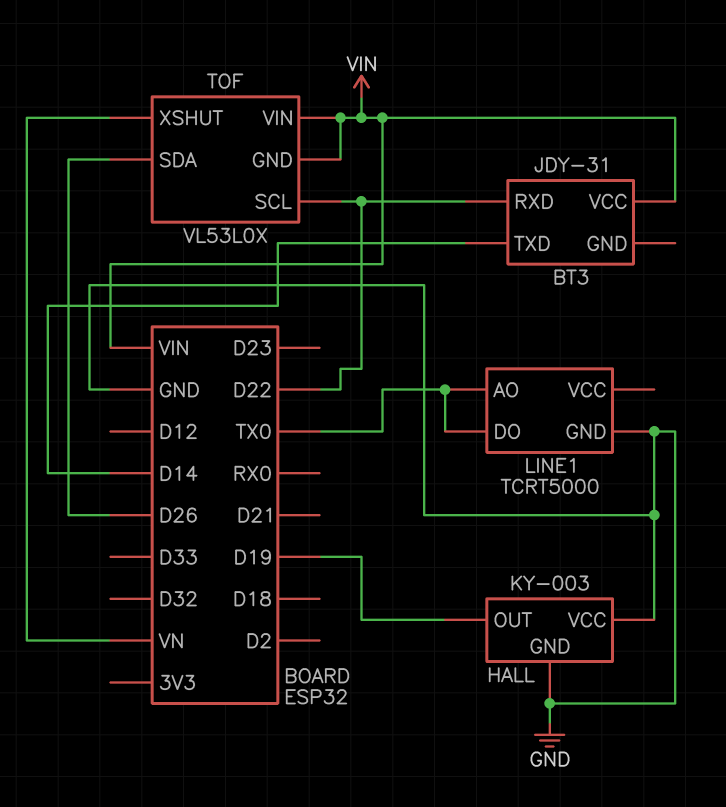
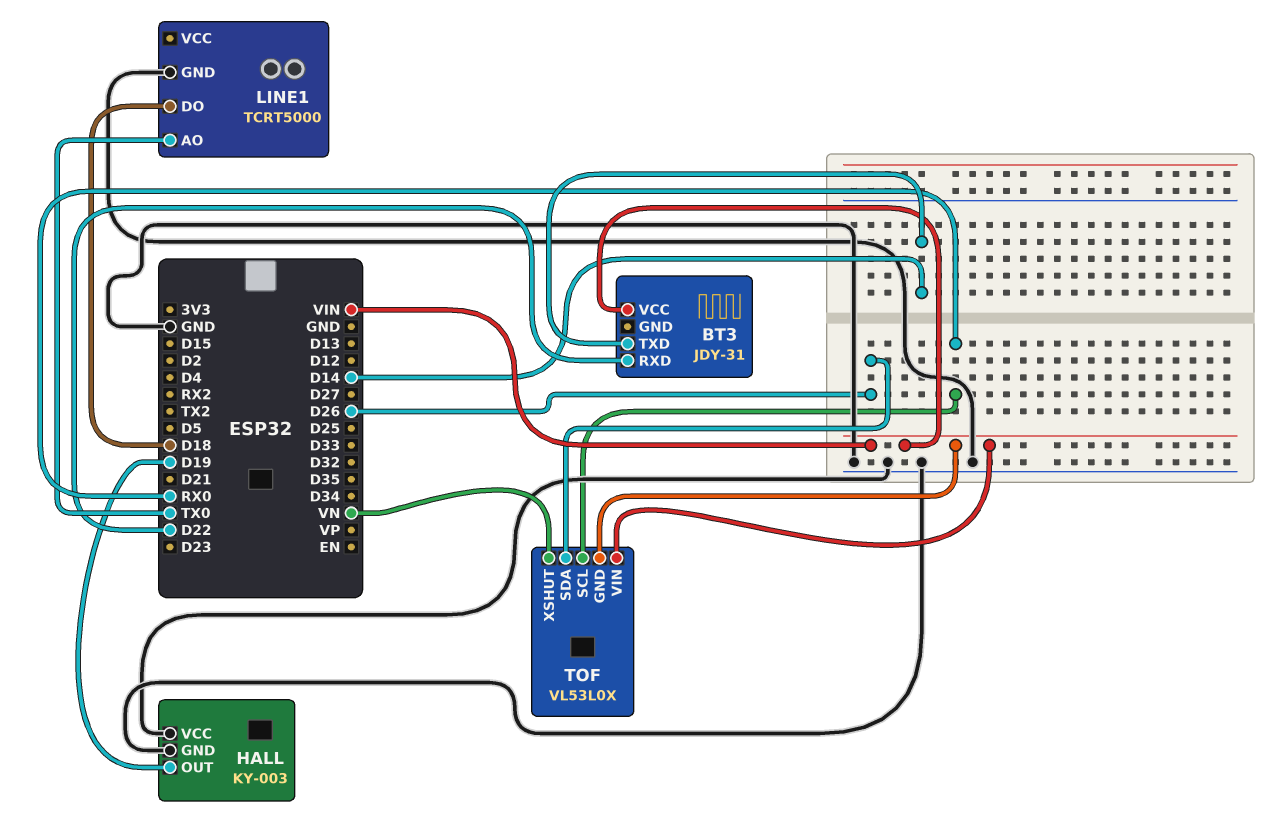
LINE1 pin DO: TX0 -> D18
TOF pin SCL: D22 -> RX0

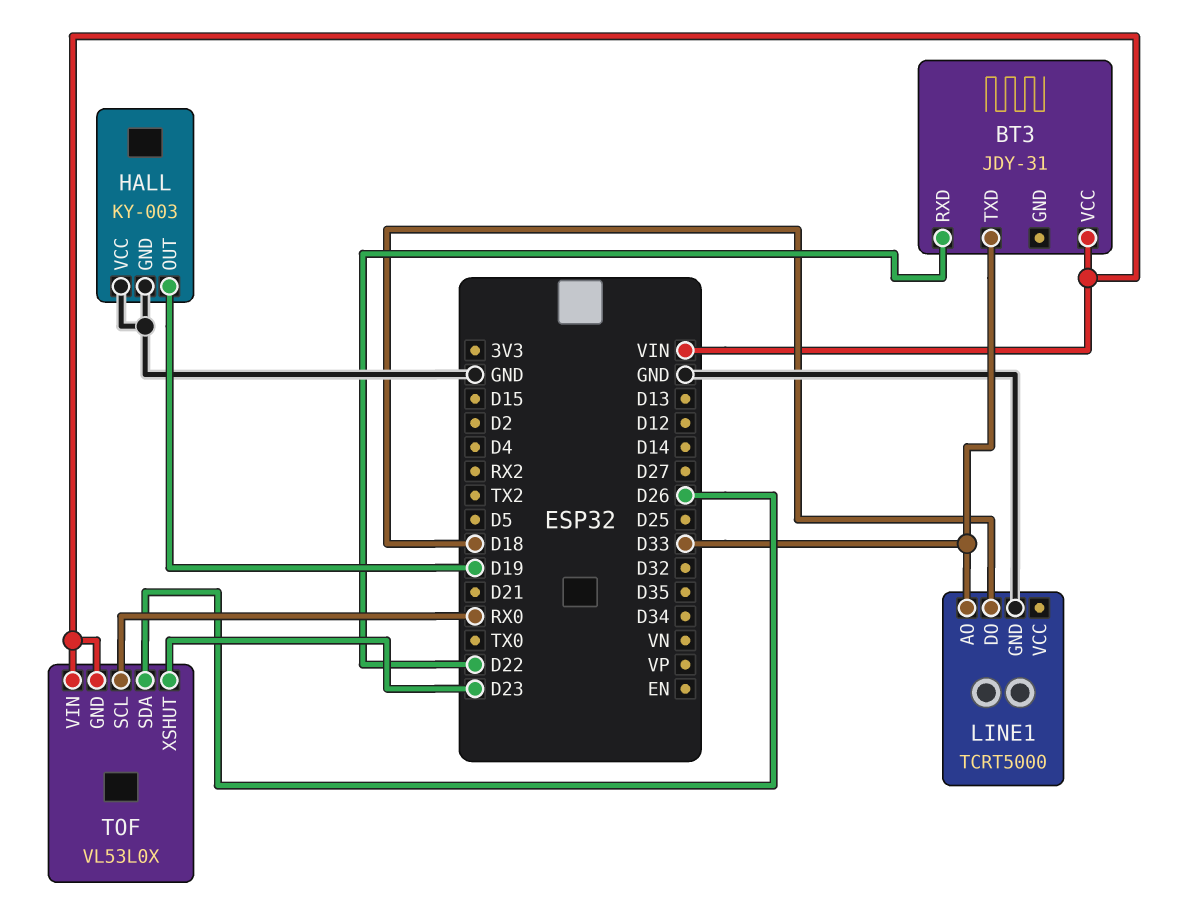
BT3 pin TXD: D14 -> D33
LINE1 pin AO: TX0 -> D33
TOF pin XSHUT: VN -> D23

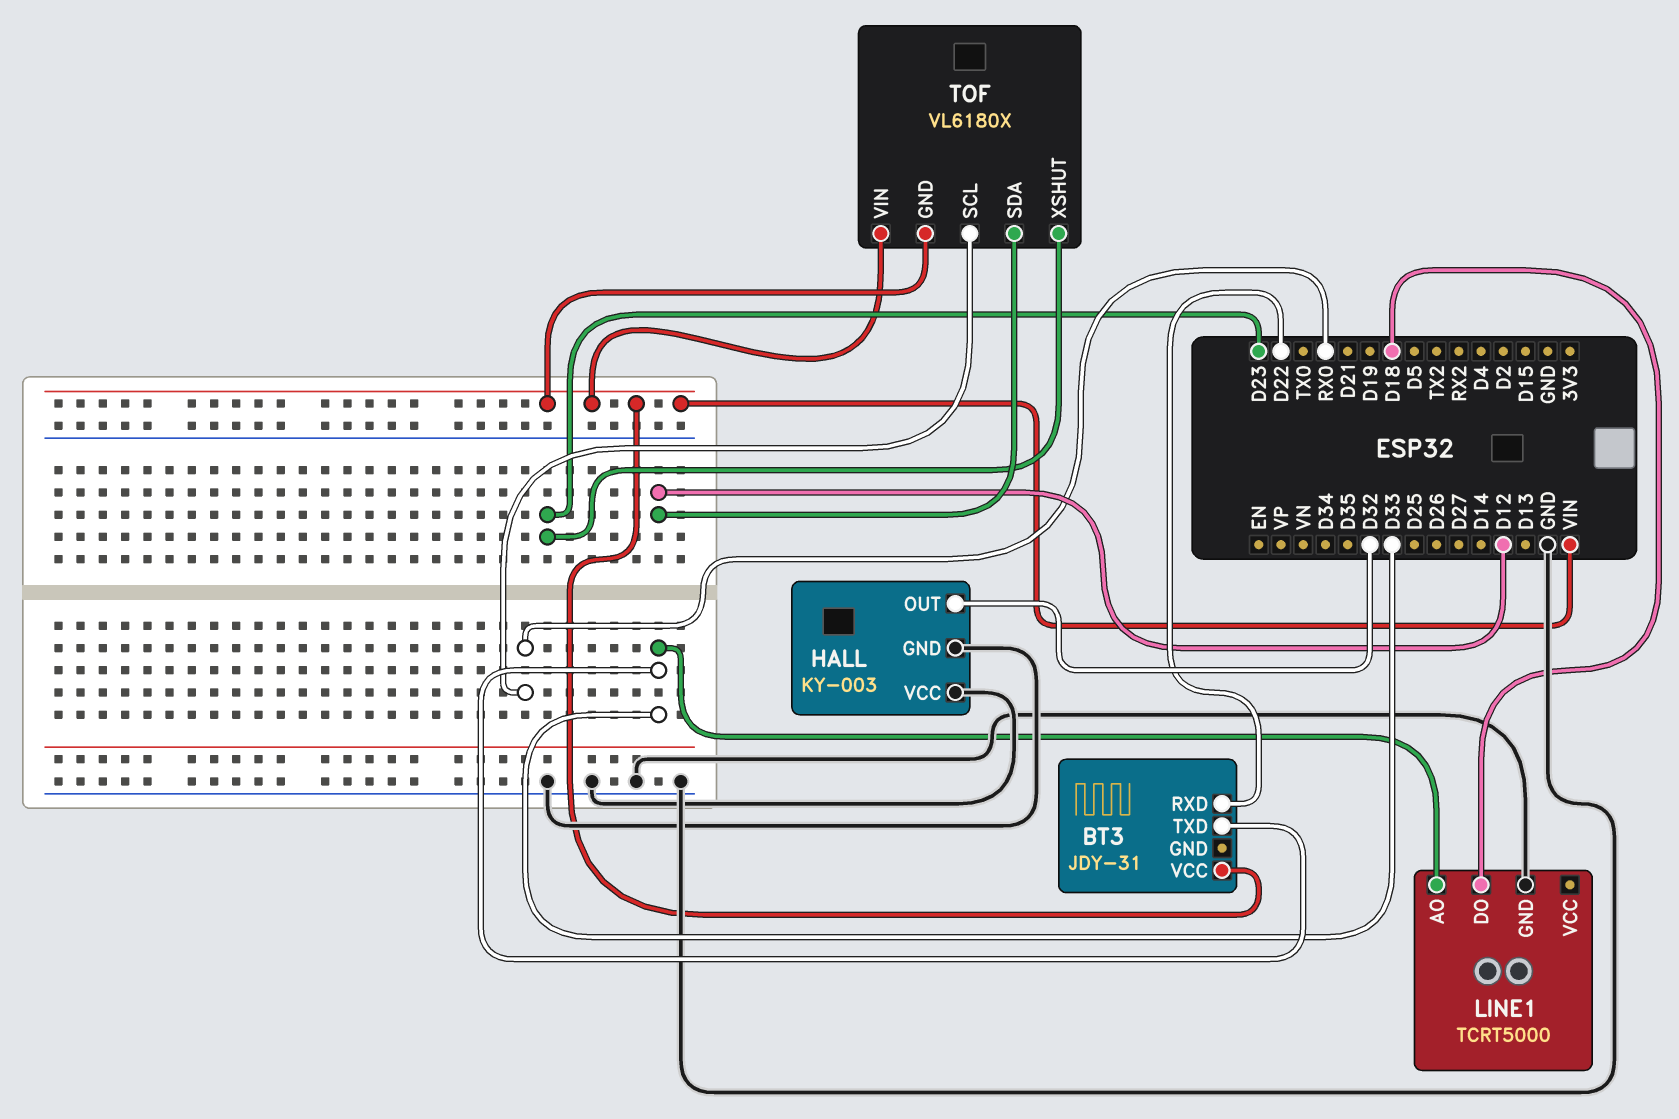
HALL pin OUT: D19 -> D32
TOF: VL53L0X -> VL6180X
TOF pin SDA: D26 -> D12

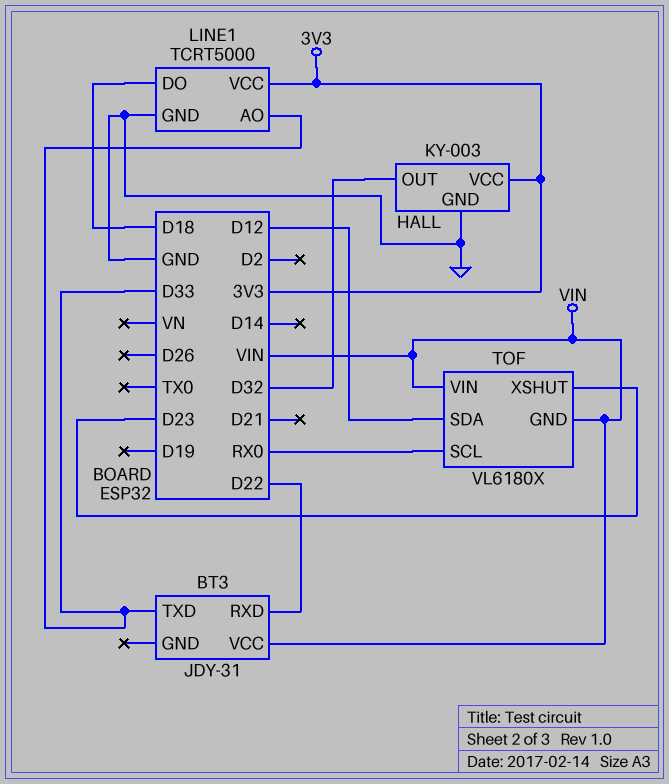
HALL pin VCC: GND -> 3V3
LINE1 pin VCC: none -> 3V3

